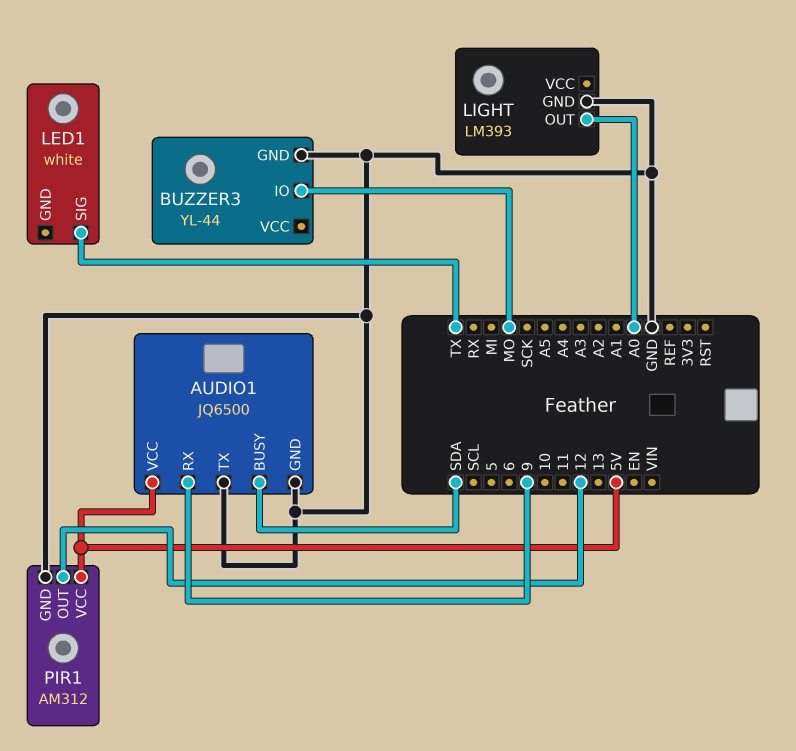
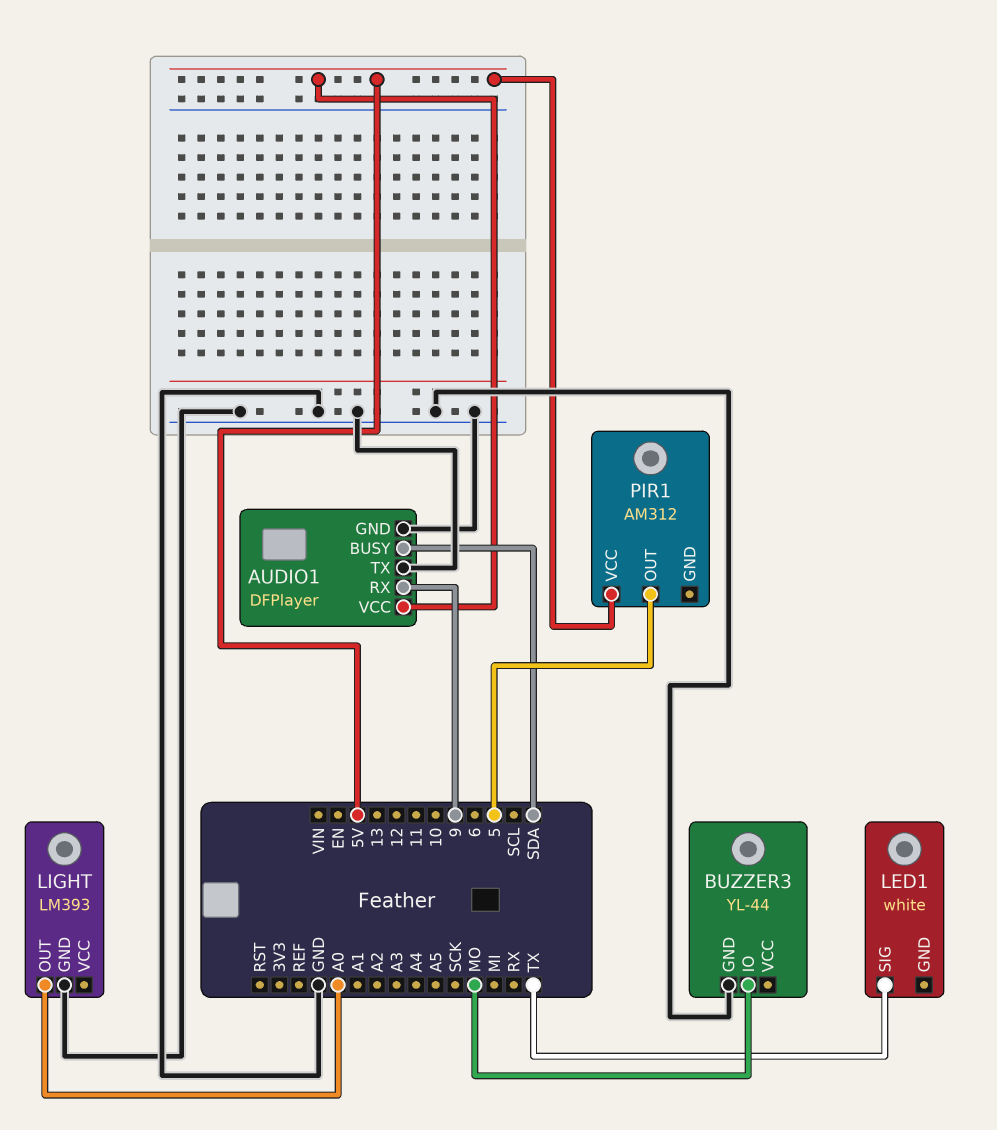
AUDIO1: JQ6500 -> DFPlayer
PIR1 pin GND: GND -> none
PIR1 pin OUT: 12 -> 5

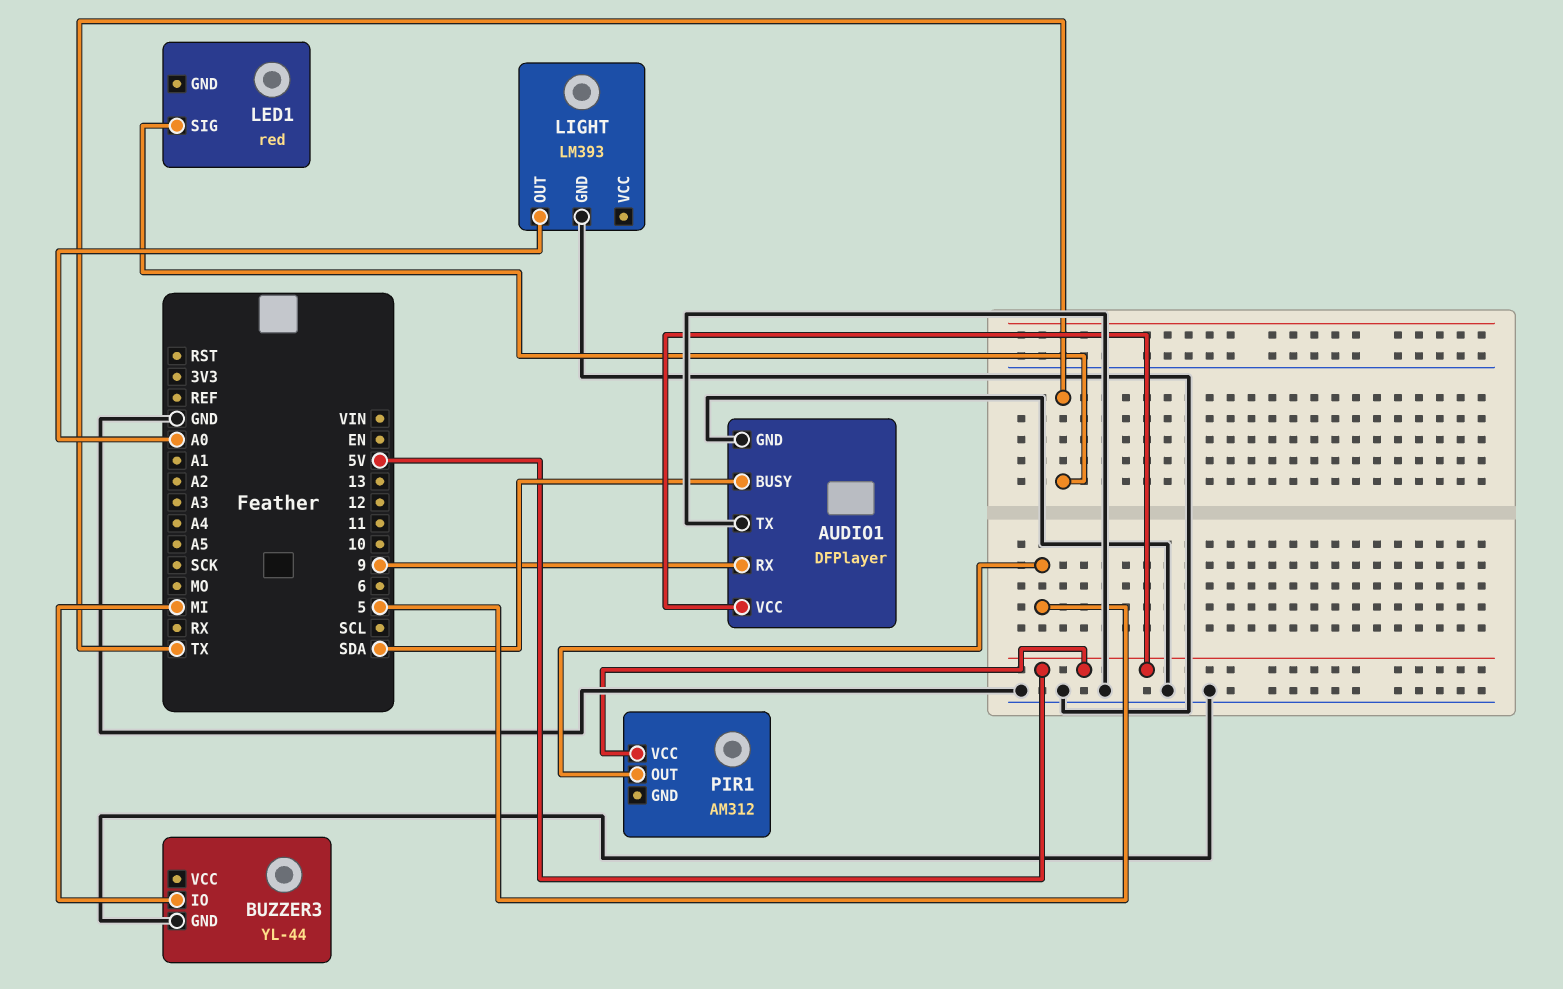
BUZZER3 pin IO: MO -> MI
LED1: white -> red

